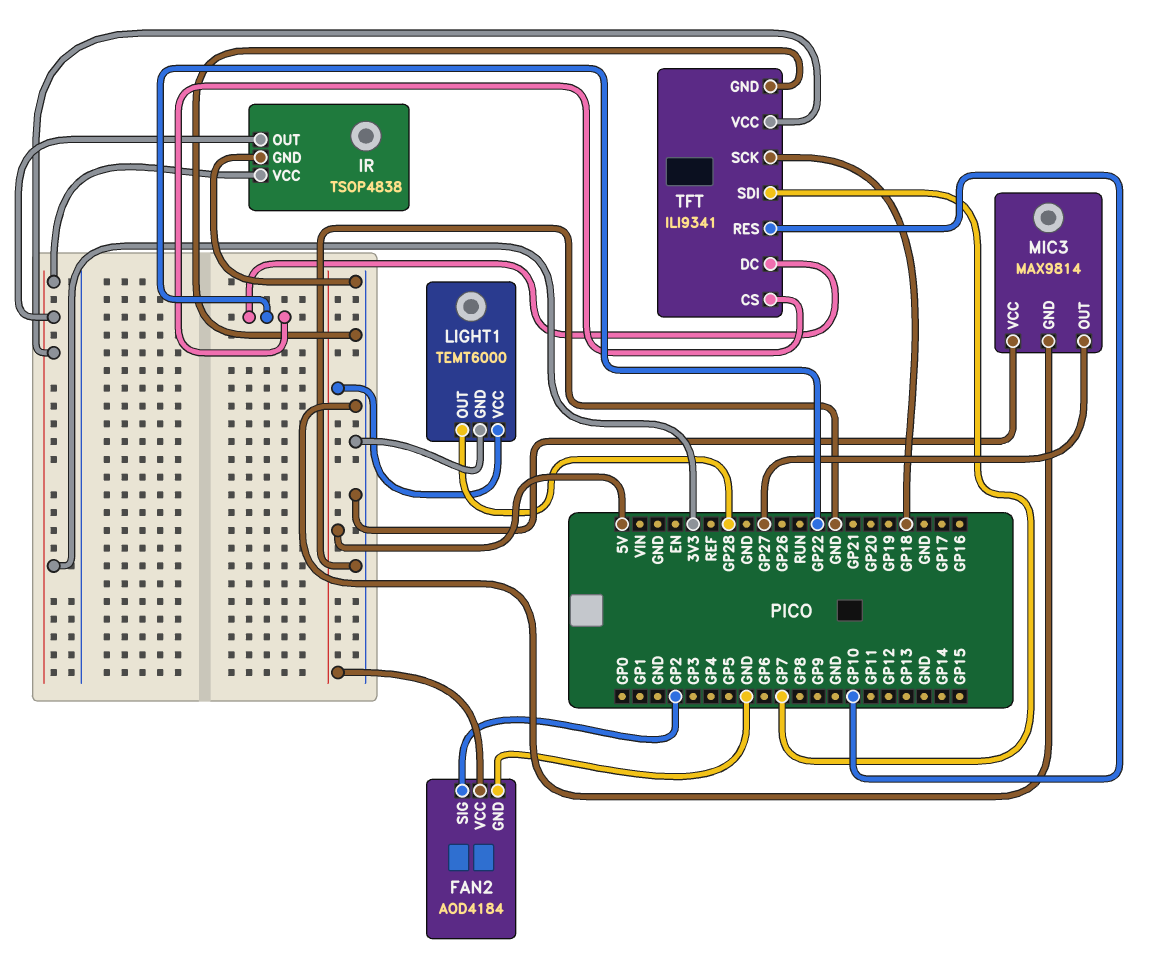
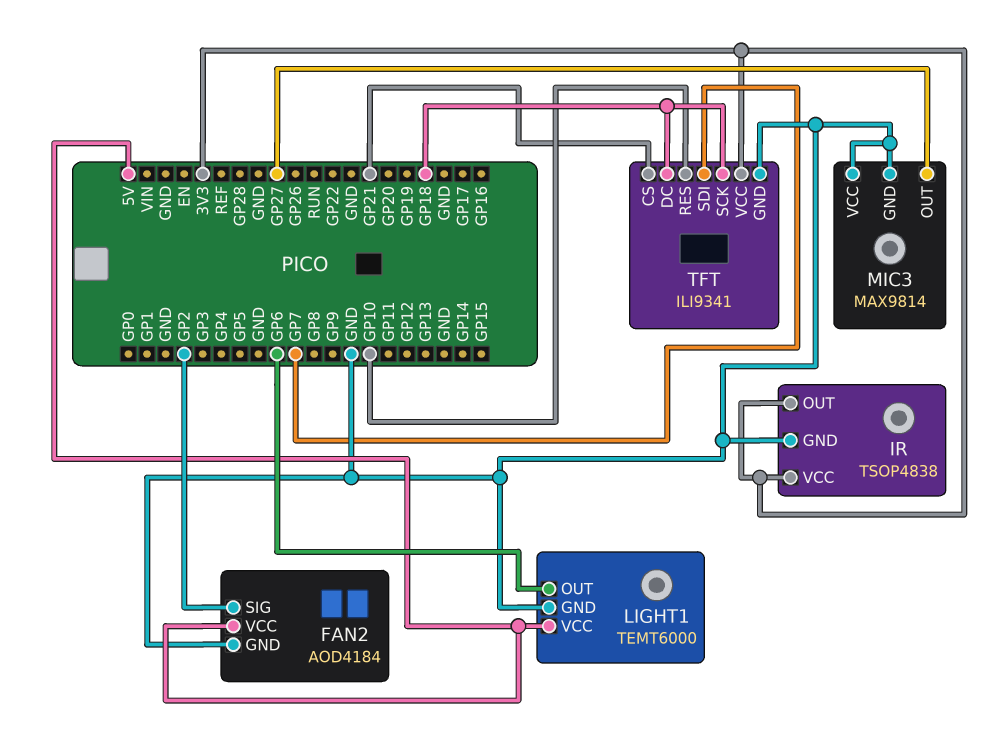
LIGHT1 pin OUT: GP28 -> GP6
TFT pin CS: GP22 -> GP21
TFT pin DC: GP22 -> GP18

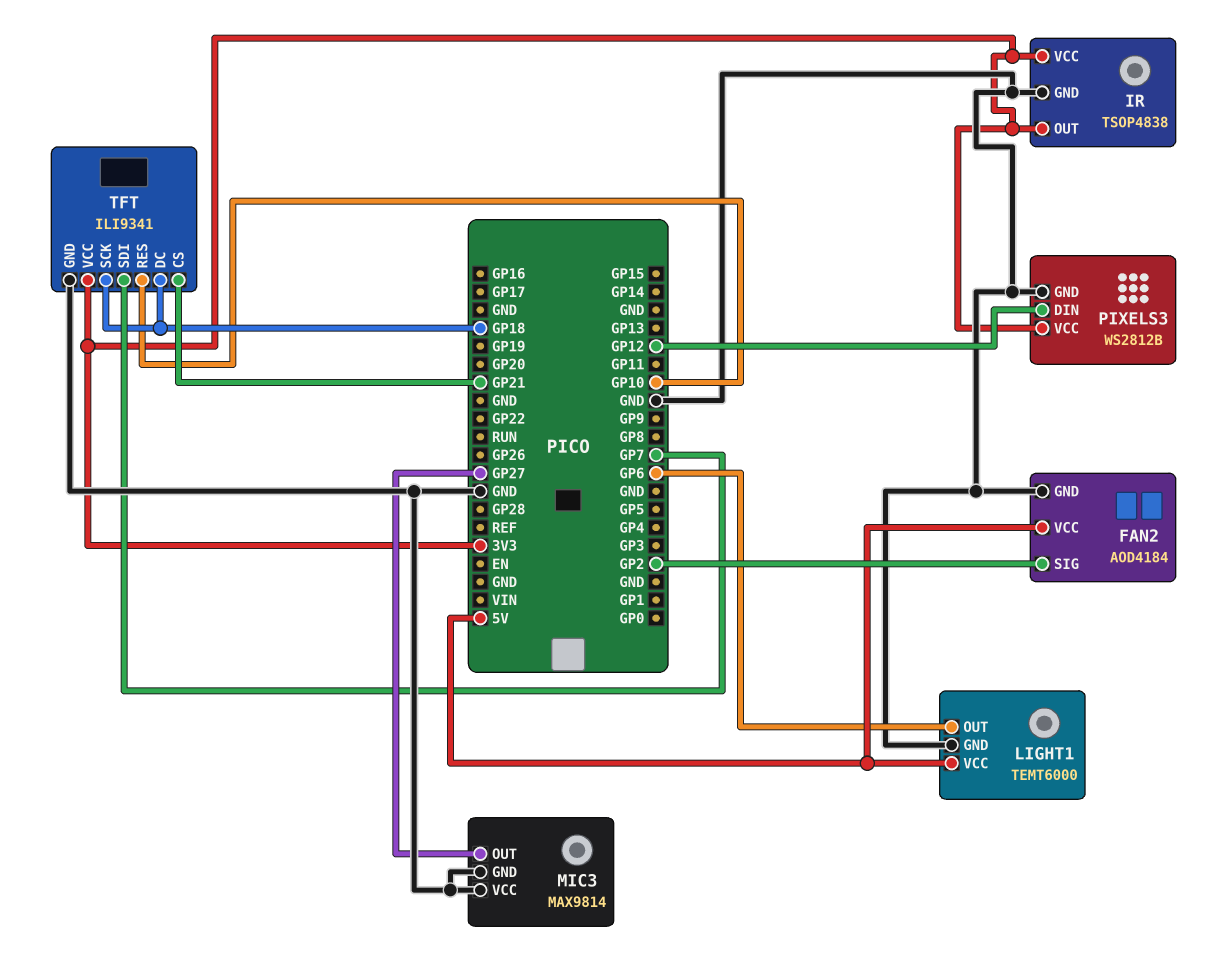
PIXELS3: none -> WS2812B
PIXELS3 pin DIN: none -> GP12
PIXELS3 pin GND: none -> GND
PIXELS3 pin VCC: none -> 3V3

